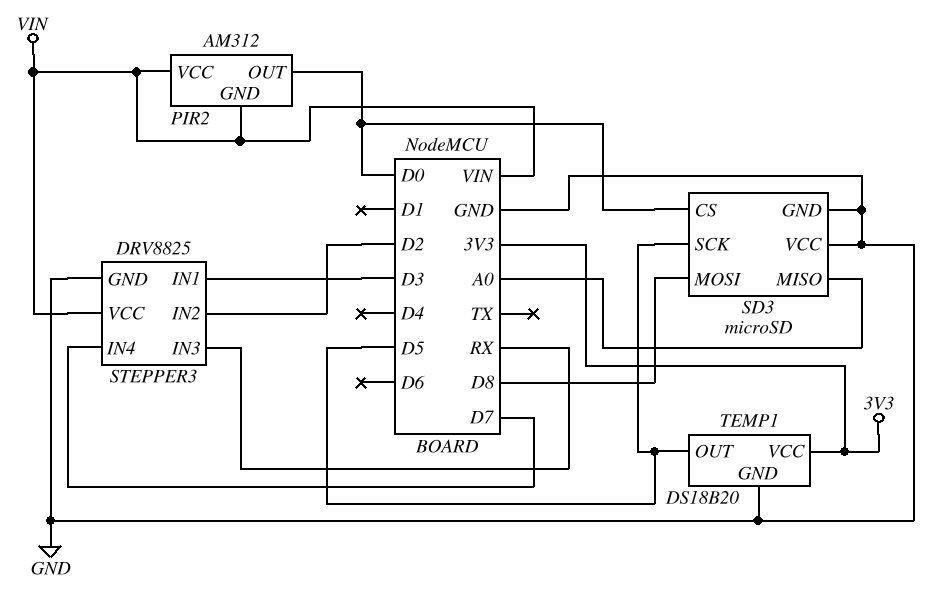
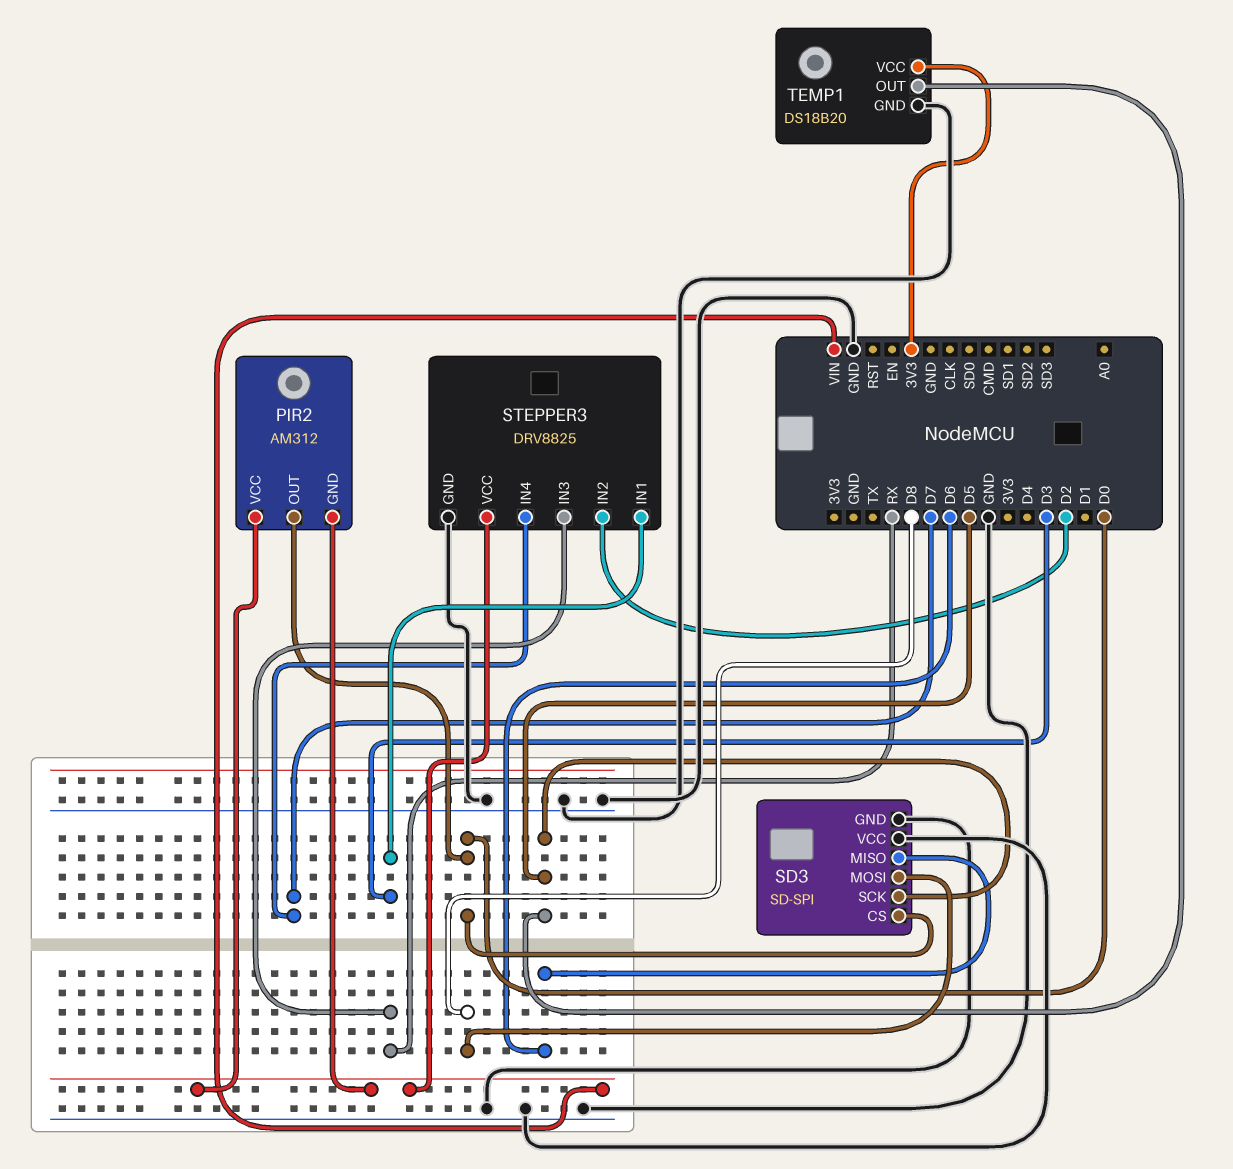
SD3: microSD -> SD-SPI
SD3 pin MISO: A0 -> D6

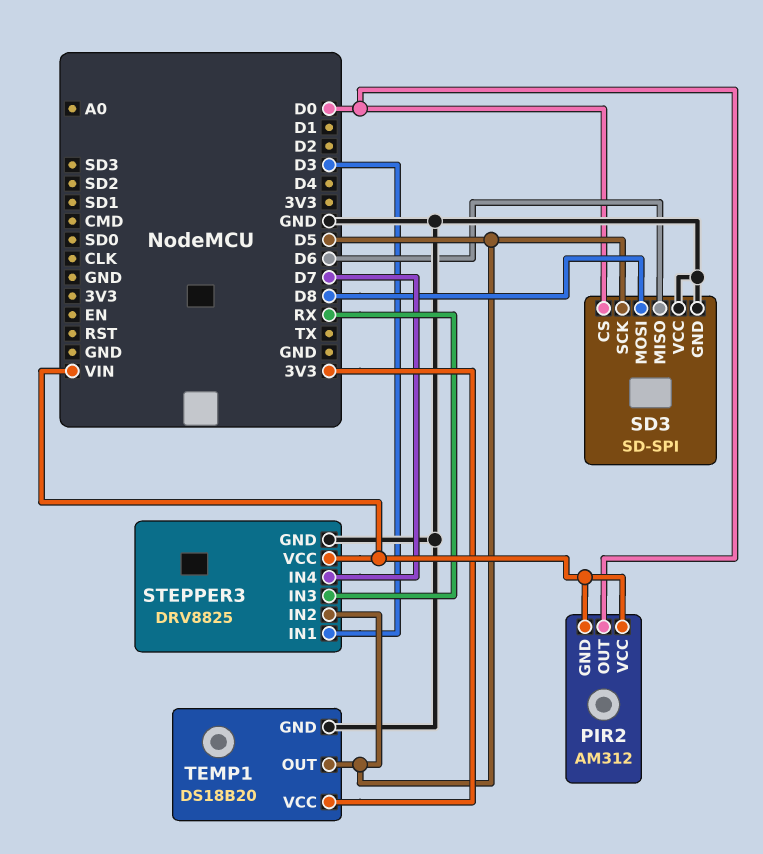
STEPPER3 pin IN2: D2 -> D5

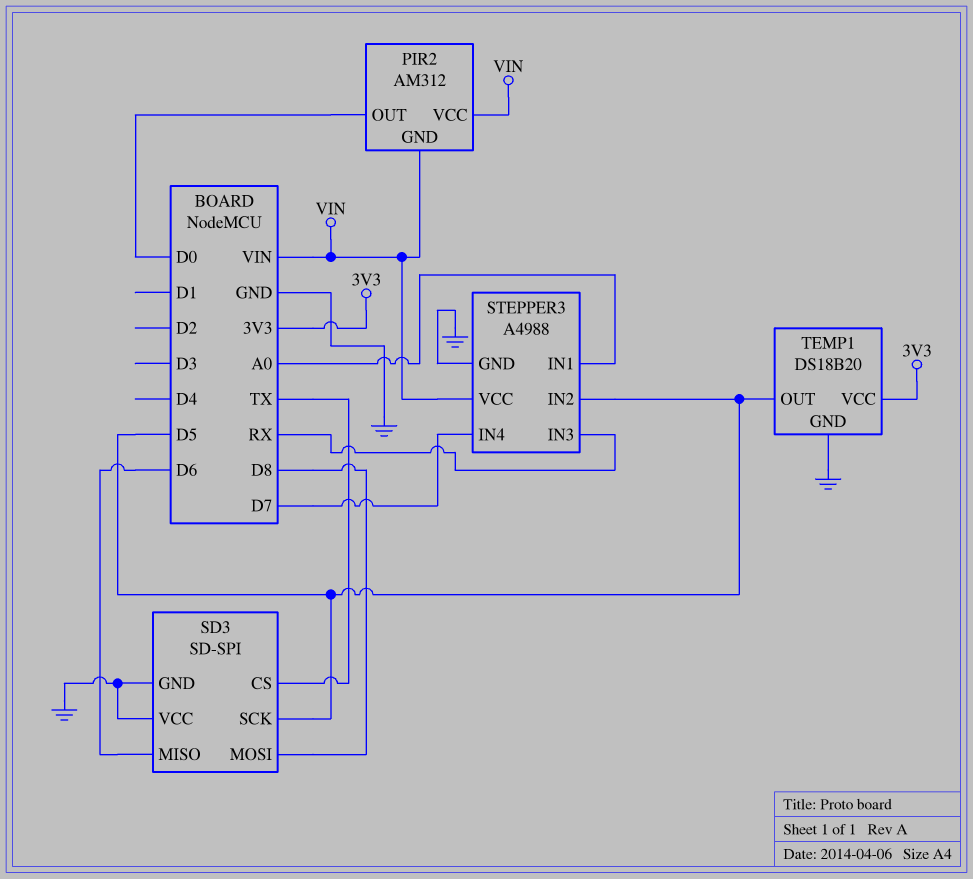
SD3 pin CS: D0 -> TX
STEPPER3: DRV8825 -> A4988
STEPPER3 pin IN1: D3 -> A0

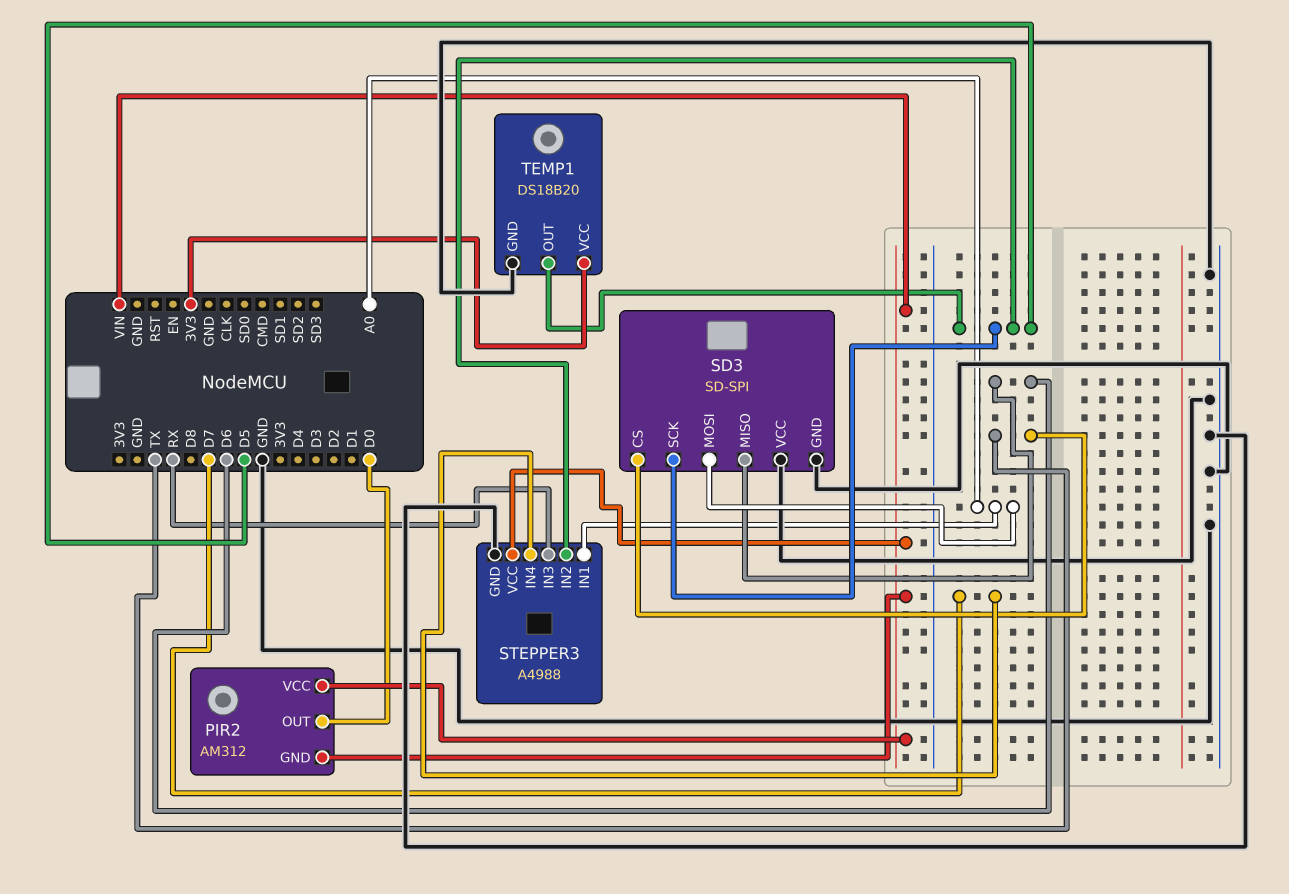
SD3 pin MOSI: D8 -> A0

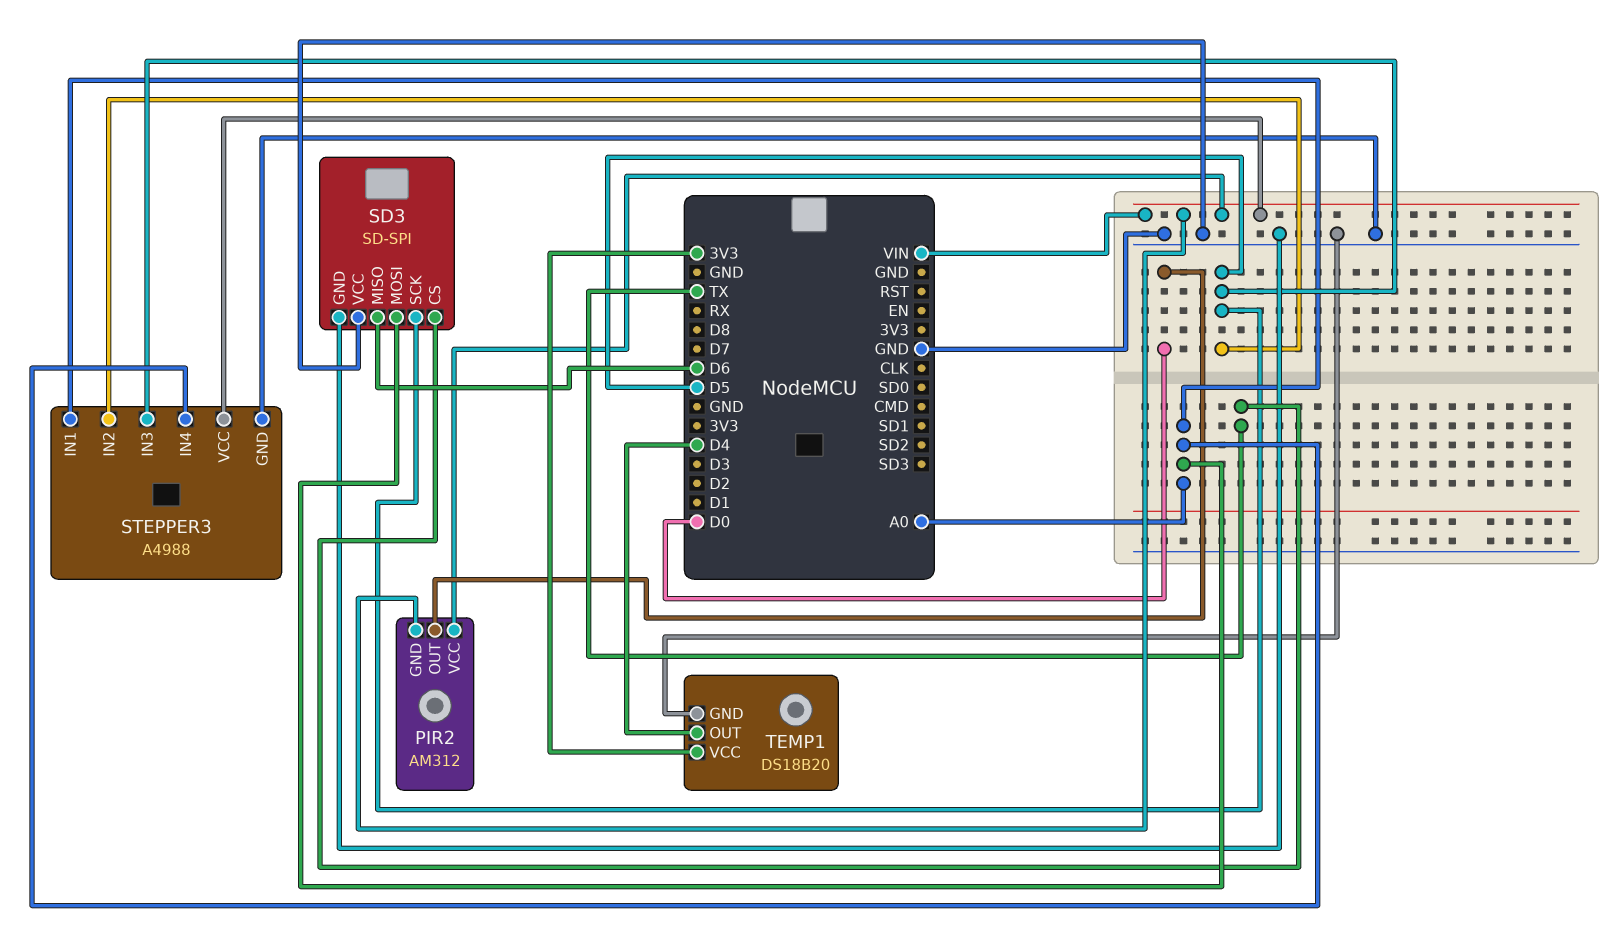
STEPPER3 pin IN3: RX -> D5
STEPPER3 pin IN4: D7 -> A0
TEMP1 pin OUT: D5 -> D4

